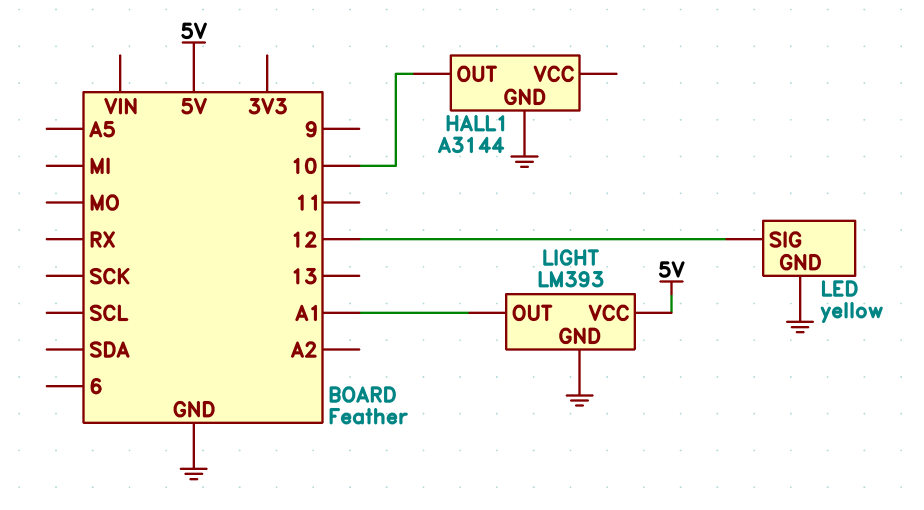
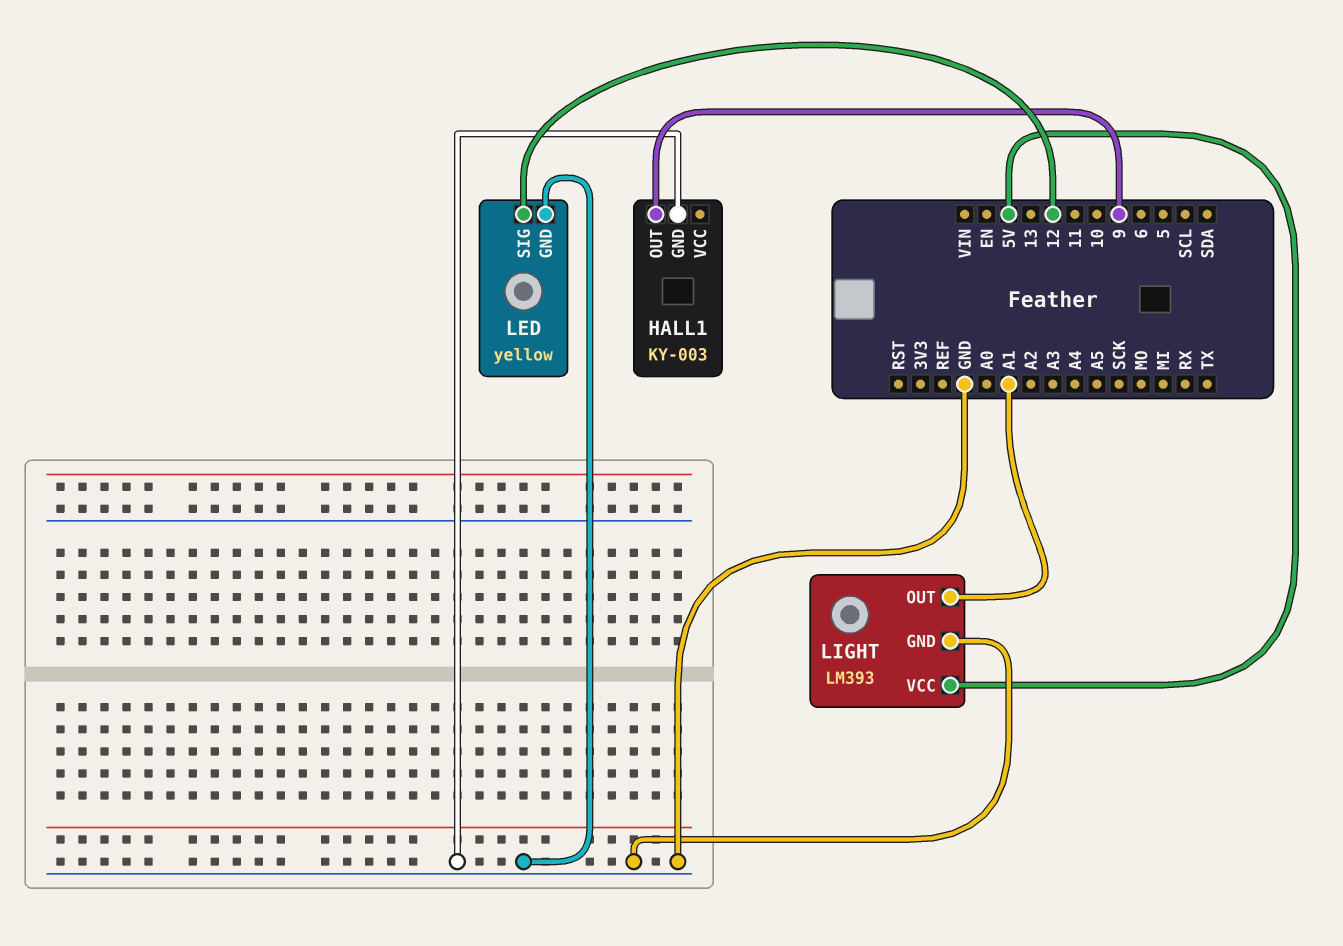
HALL1: A3144 -> KY-003
HALL1 pin OUT: 10 -> 9

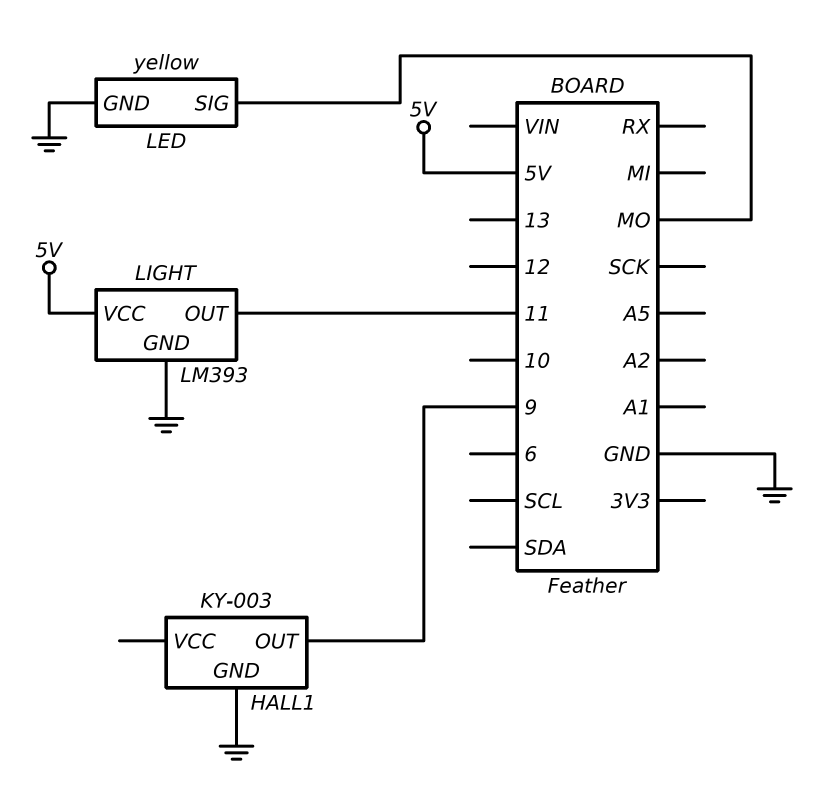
LED pin SIG: 12 -> MO
LIGHT pin OUT: A1 -> 11

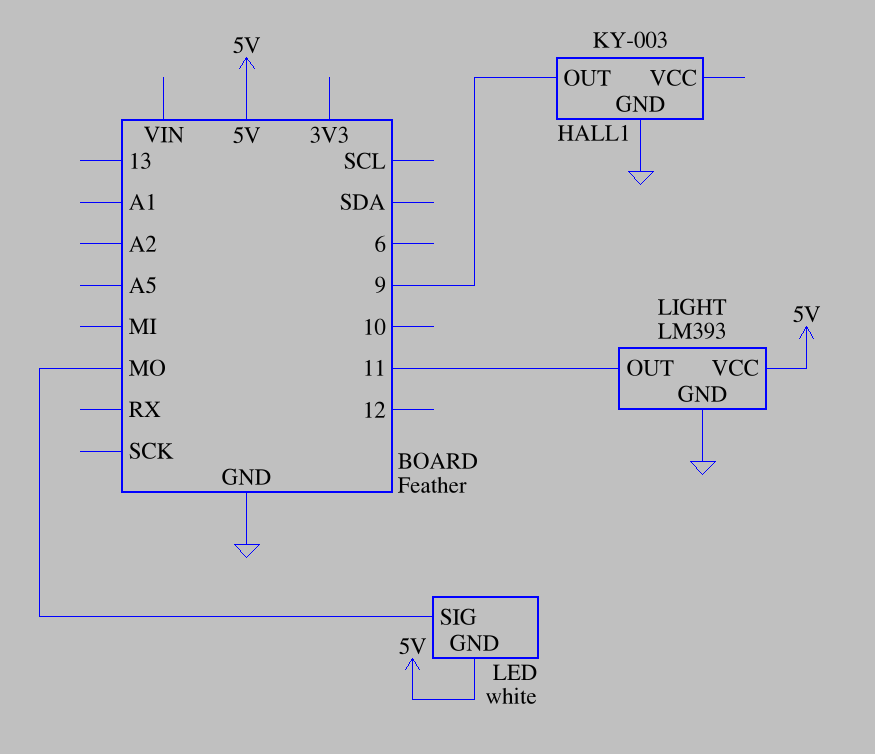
LED: yellow -> white
LED pin GND: GND -> 5V

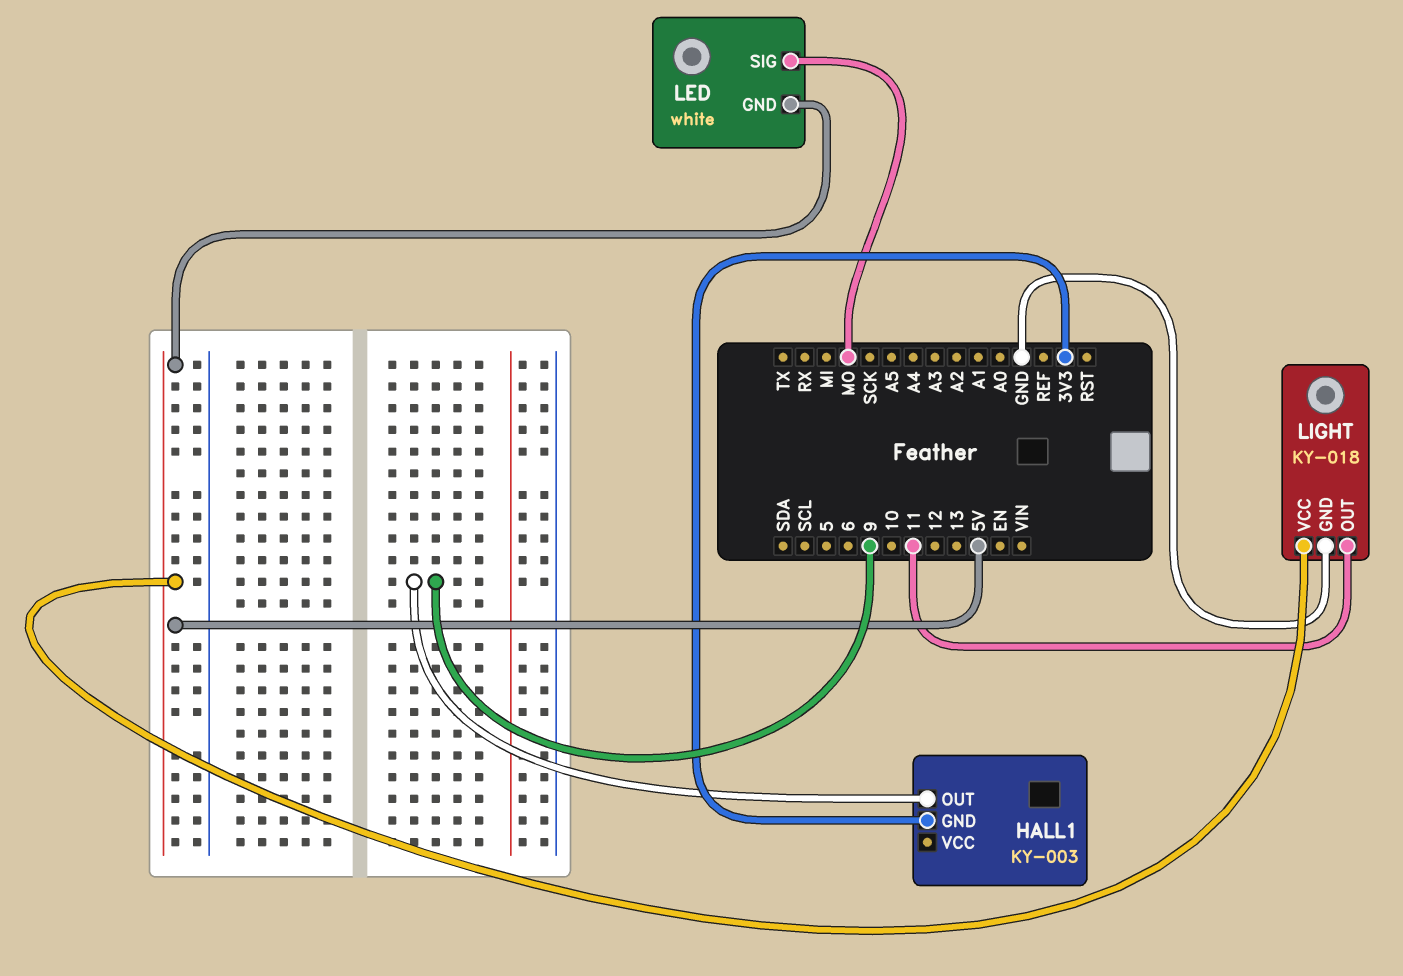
HALL1 pin GND: GND -> 3V3
LIGHT: LM393 -> KY-018

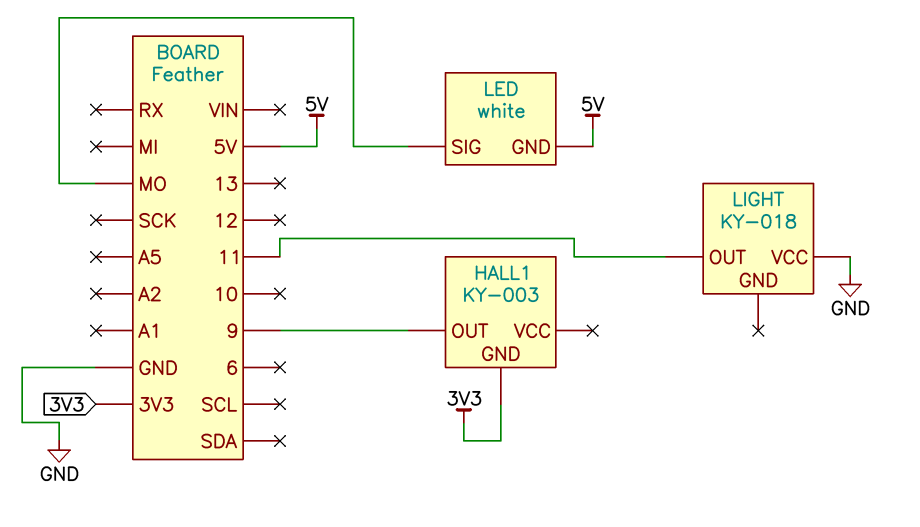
LIGHT pin GND: GND -> none
LIGHT pin VCC: 5V -> GND

